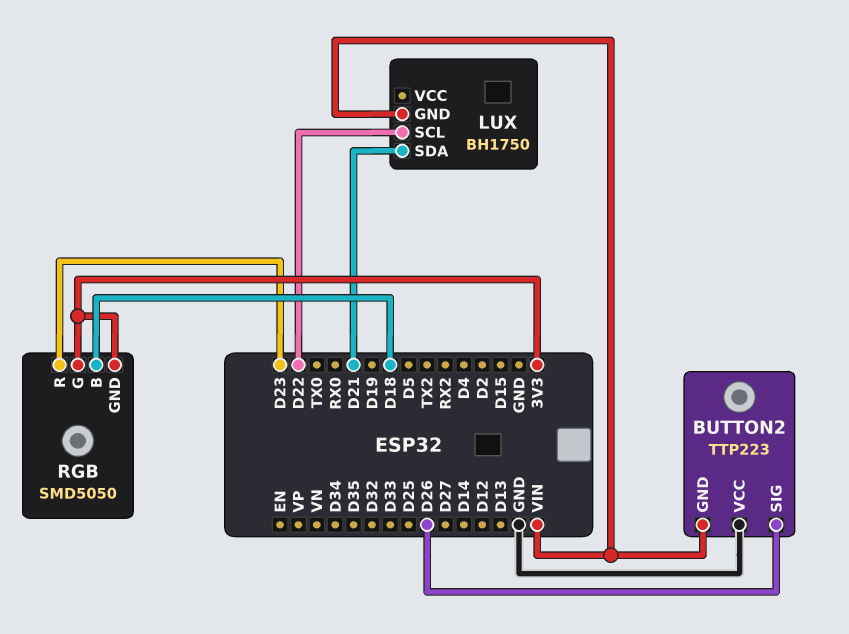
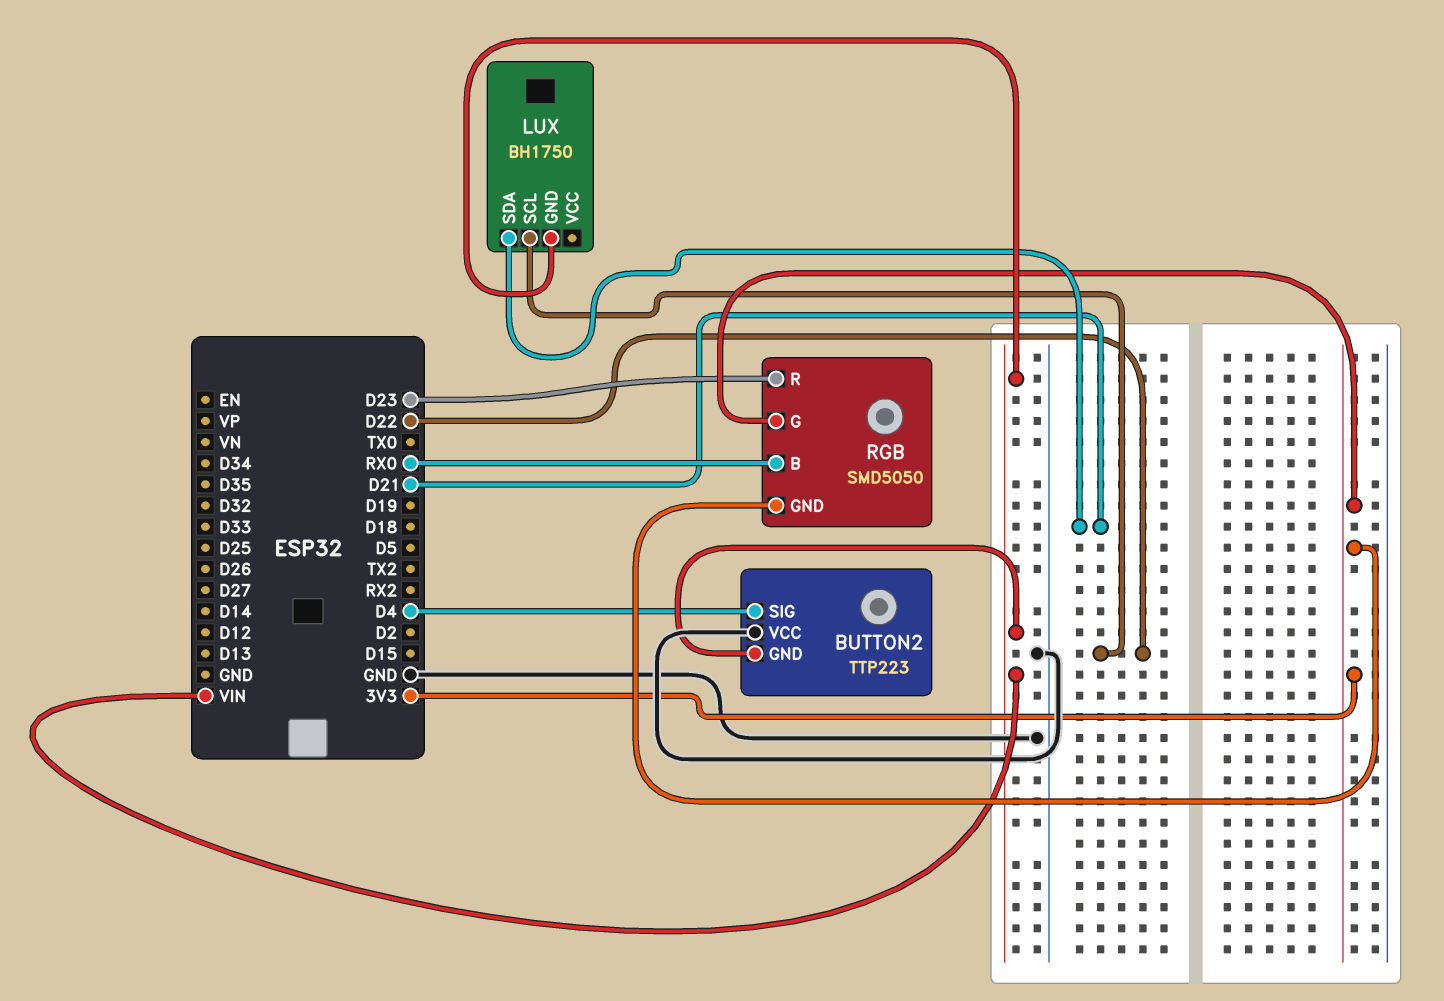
BUTTON2 pin SIG: D26 -> D4
RGB pin B: D18 -> RX0

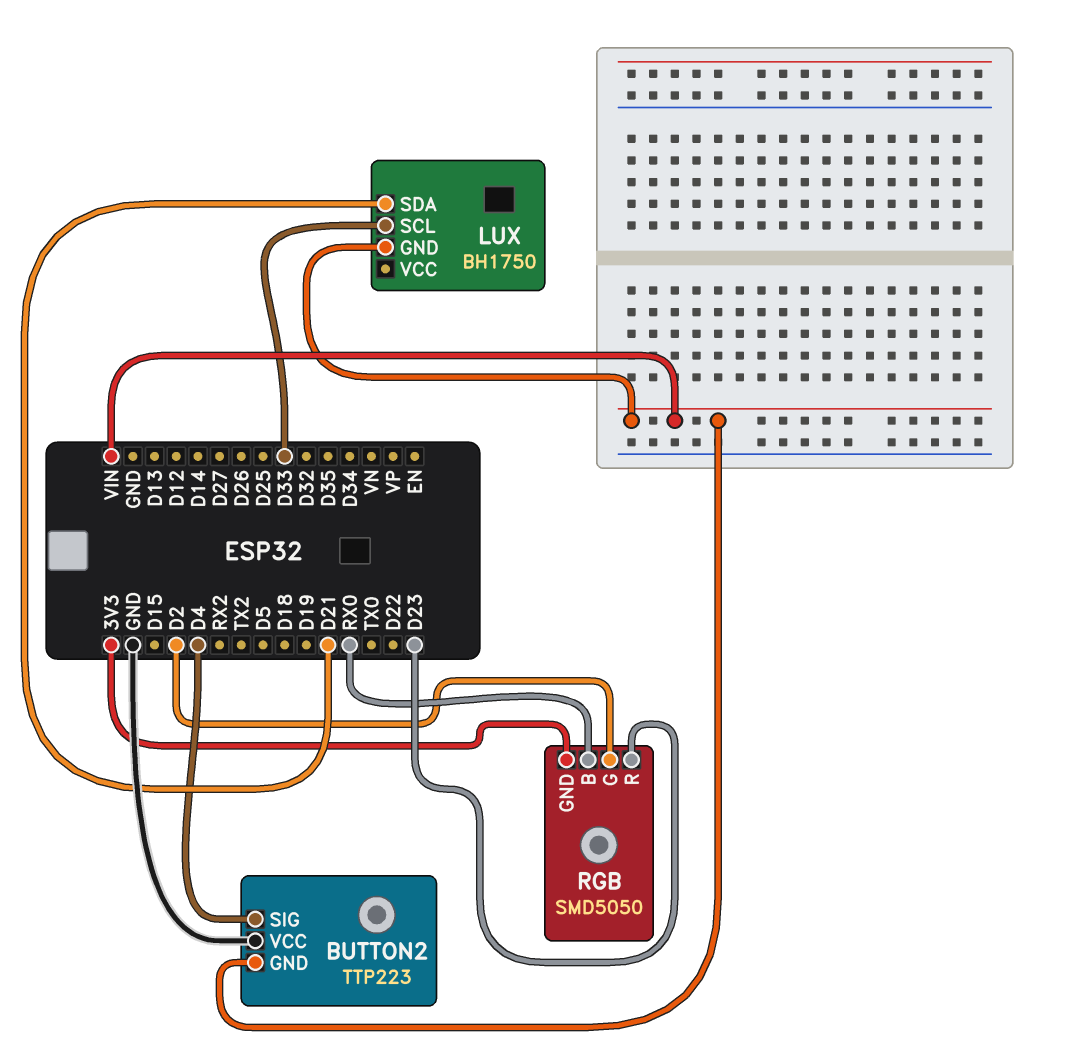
LUX pin SCL: D22 -> D33
RGB pin G: 3V3 -> D2

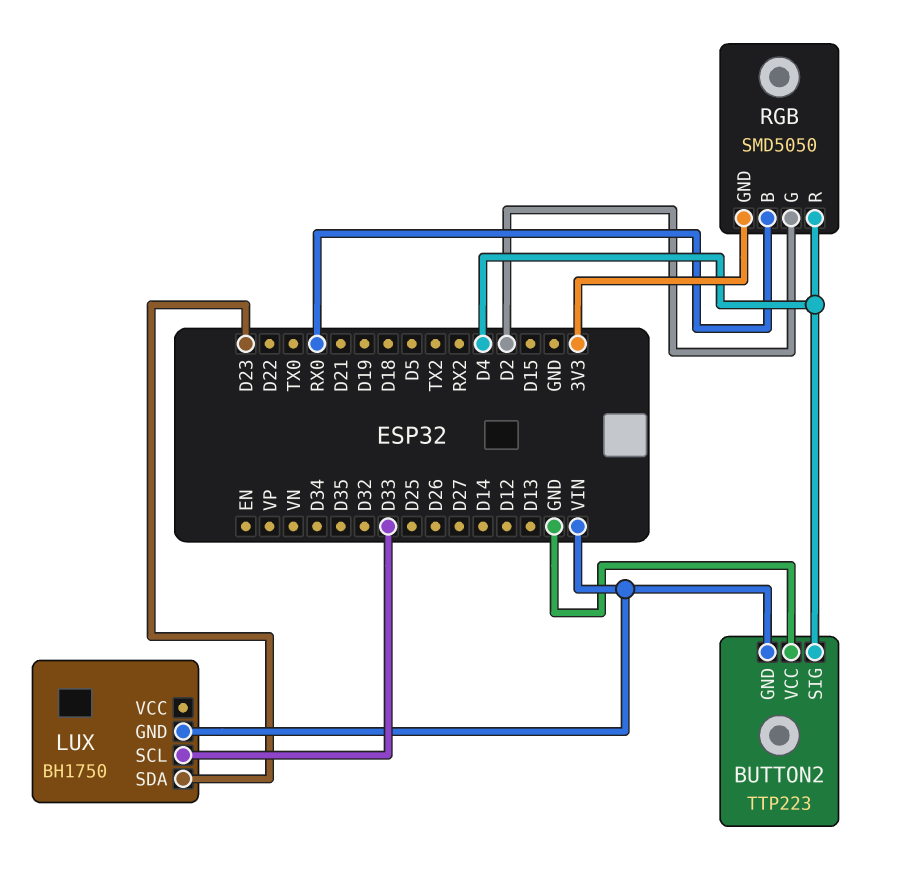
LUX pin SDA: D21 -> D23
RGB pin R: D23 -> D4

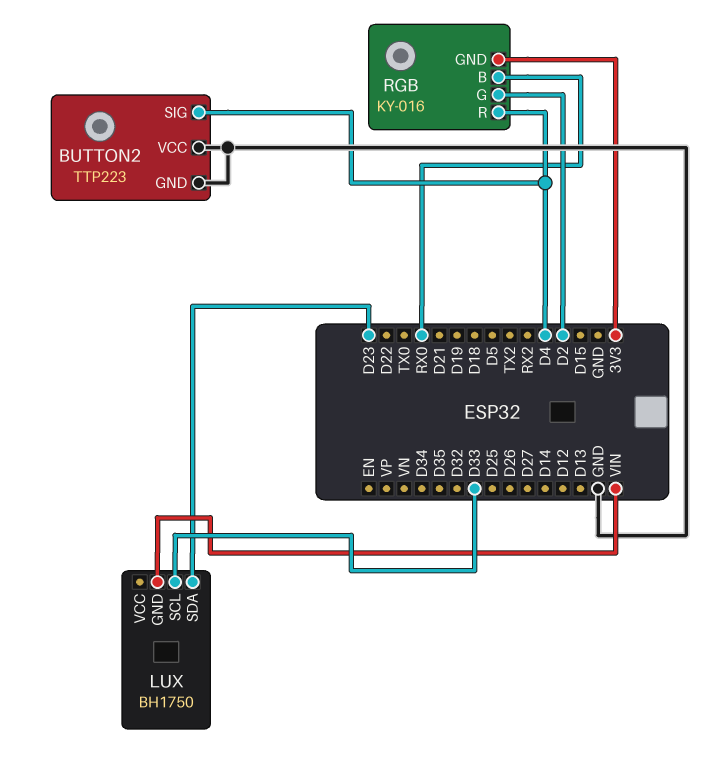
BUTTON2 pin GND: VIN -> GND
RGB: SMD5050 -> KY-016

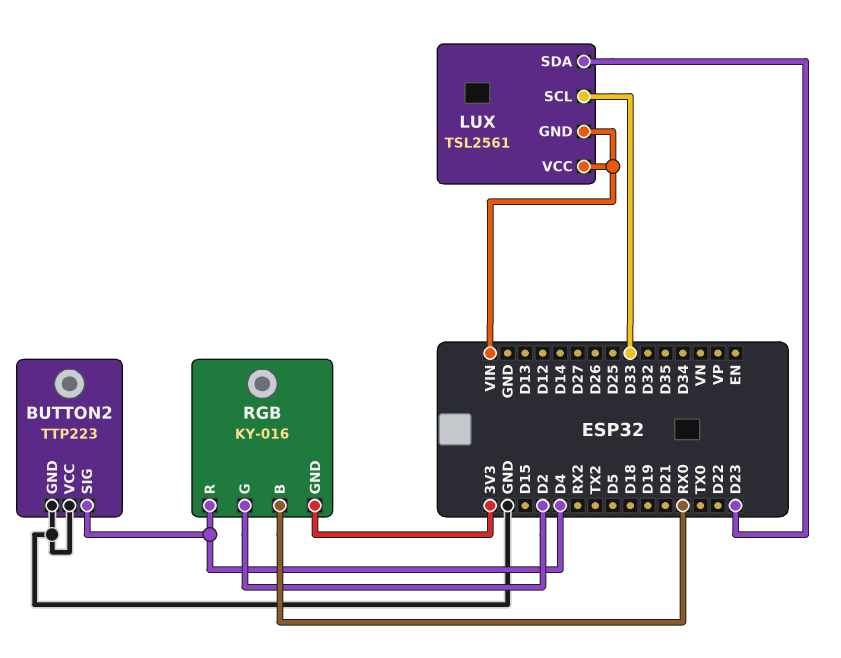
LUX: BH1750 -> TSL2561
LUX pin VCC: none -> VIN

